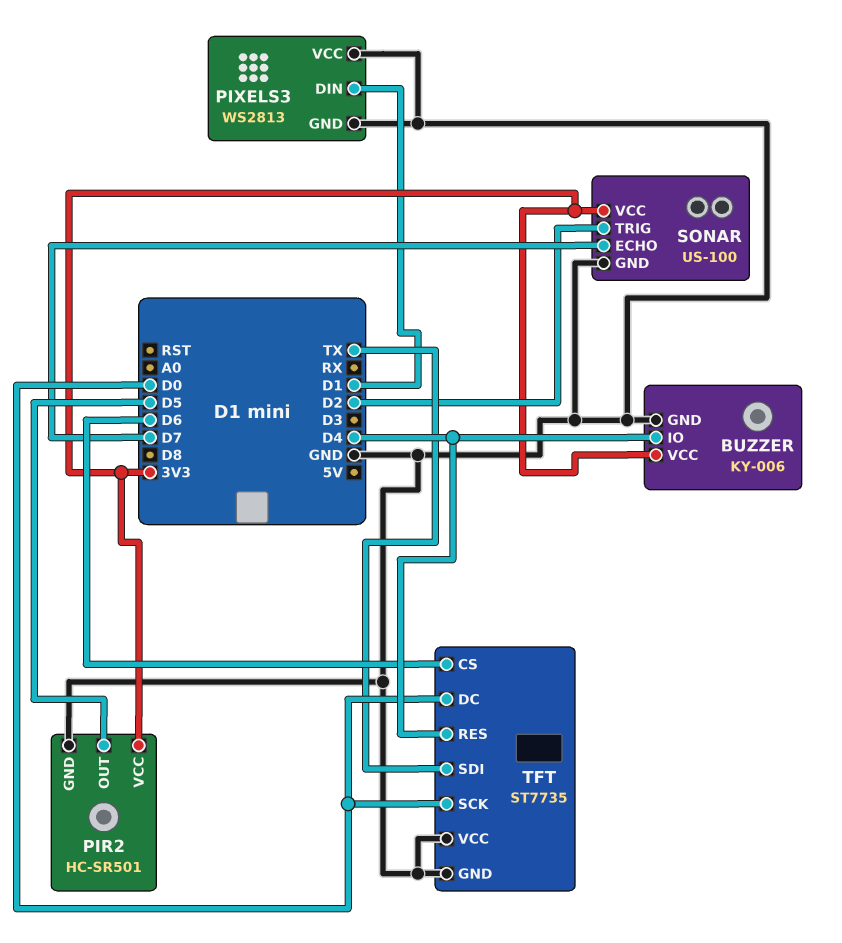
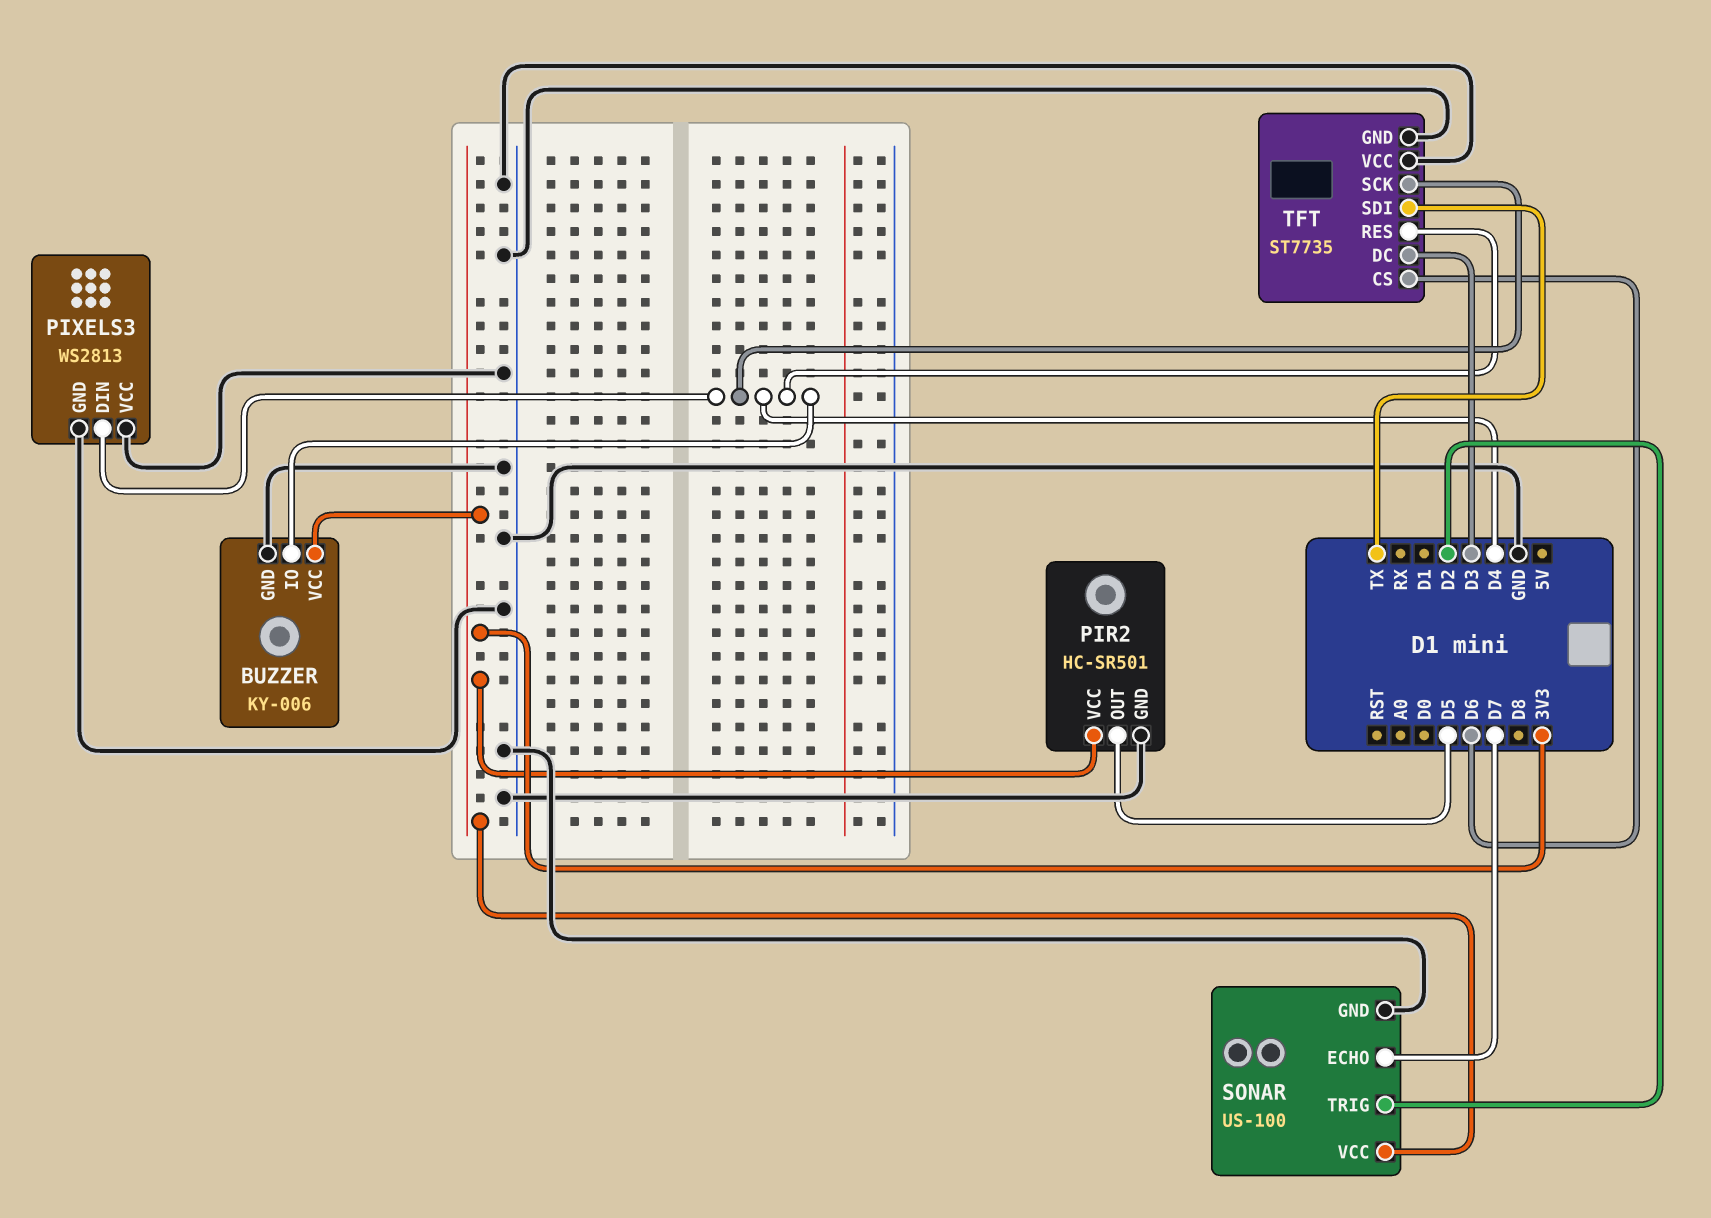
PIXELS3 pin DIN: D1 -> D4
TFT pin DC: D0 -> D3
TFT pin SCK: D0 -> D4

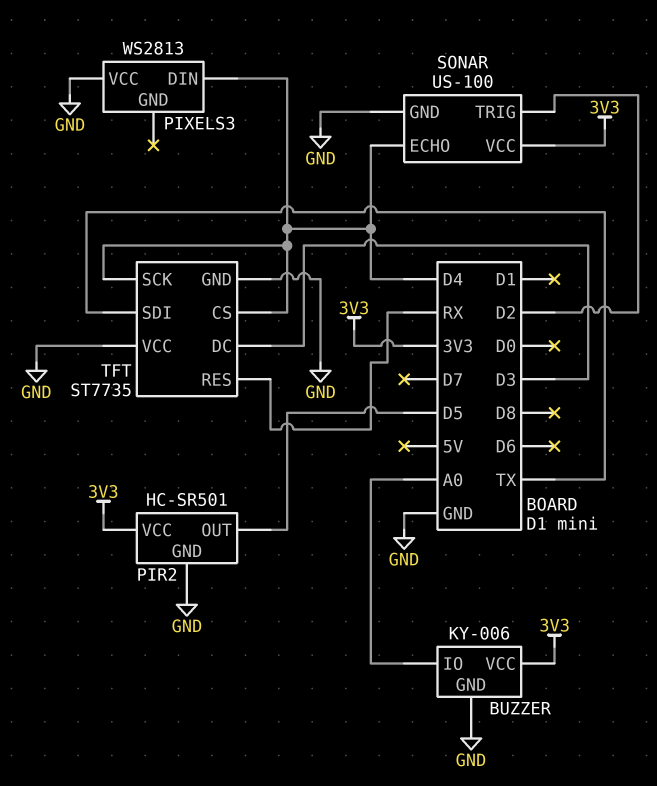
BUZZER pin IO: D4 -> A0
PIXELS3 pin GND: GND -> none
SONAR pin ECHO: D7 -> D4
TFT pin CS: D6 -> D4
TFT pin RES: D4 -> RX

